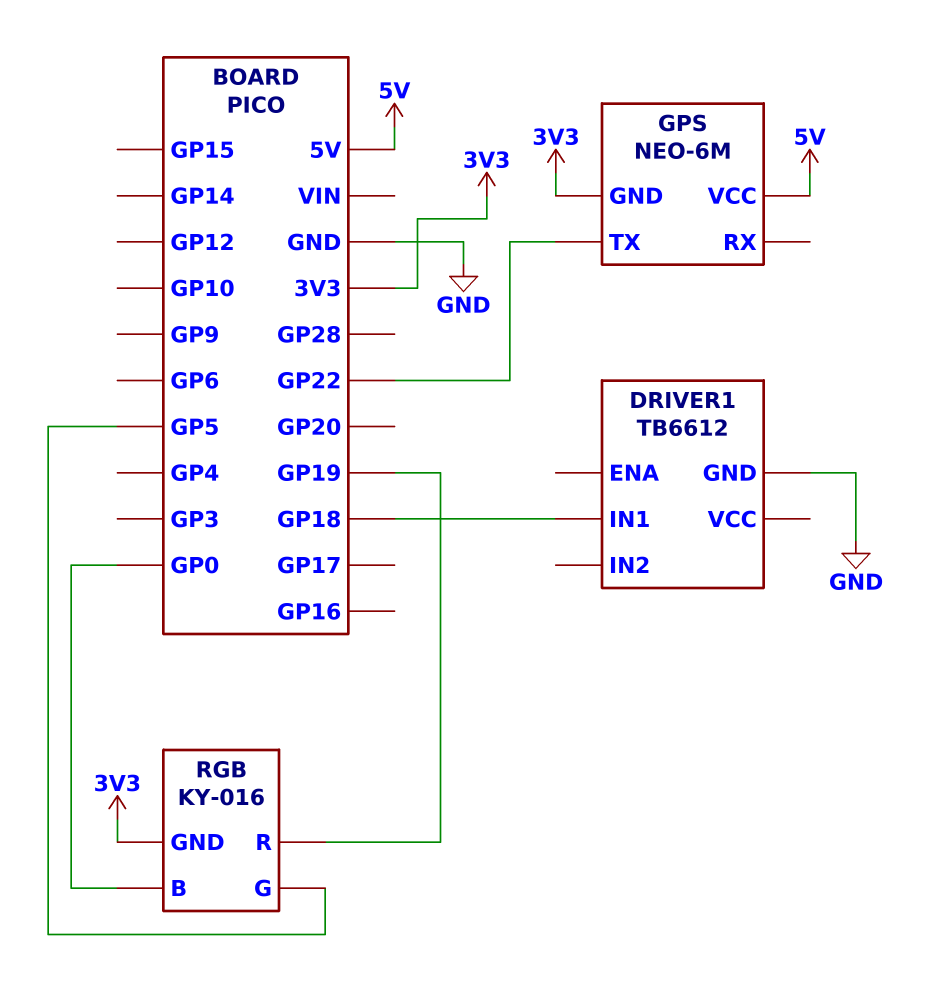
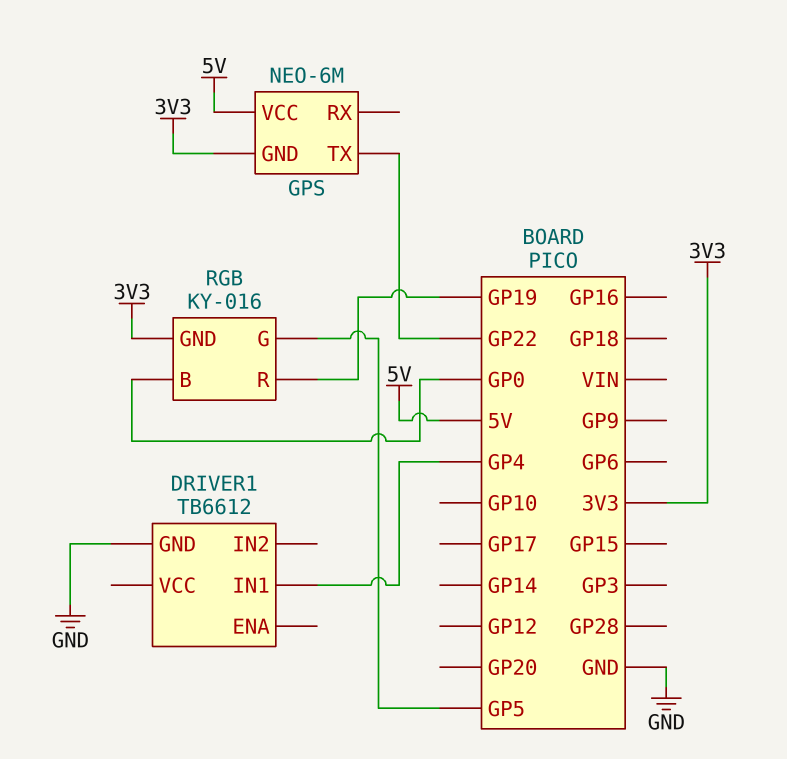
DRIVER1 pin IN1: GP18 -> GP4

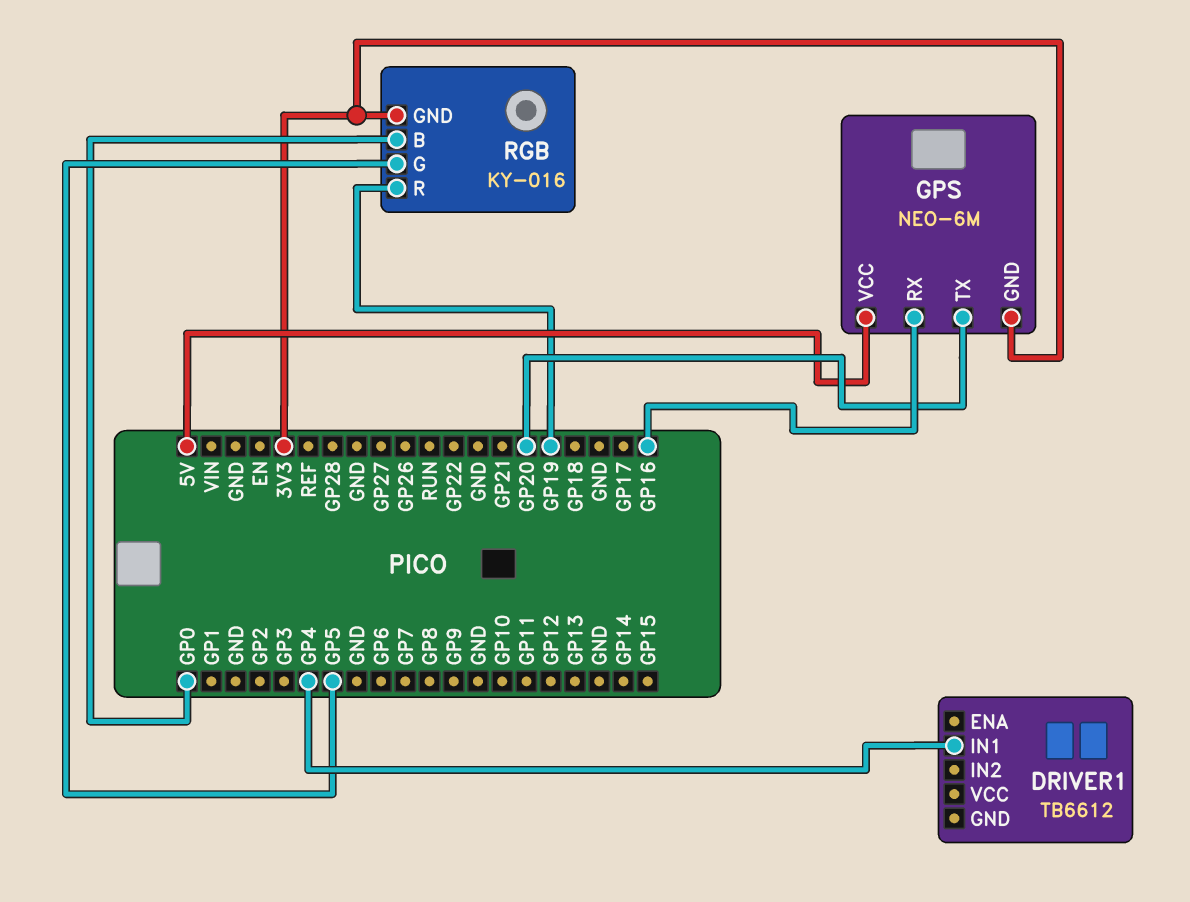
DRIVER1 pin GND: GND -> none
GPS pin RX: none -> GP16
GPS pin TX: GP22 -> GP20

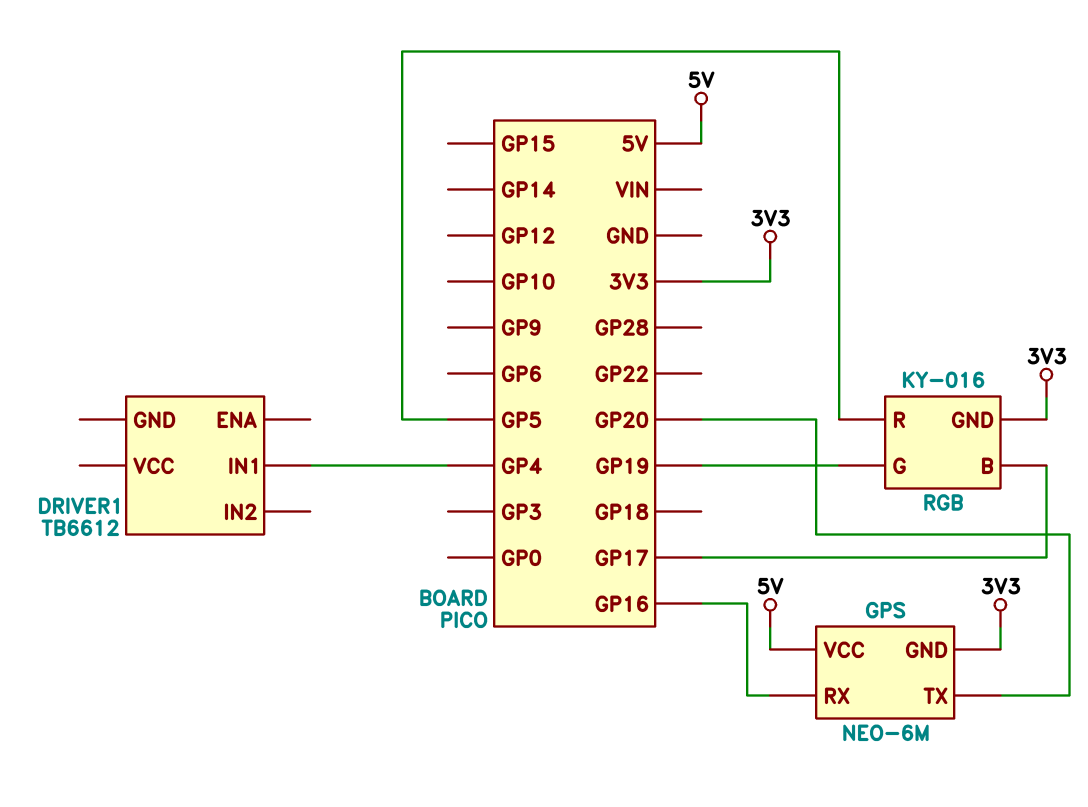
RGB pin B: GP0 -> GP17
RGB pin G: GP5 -> GP19
RGB pin R: GP19 -> GP5

